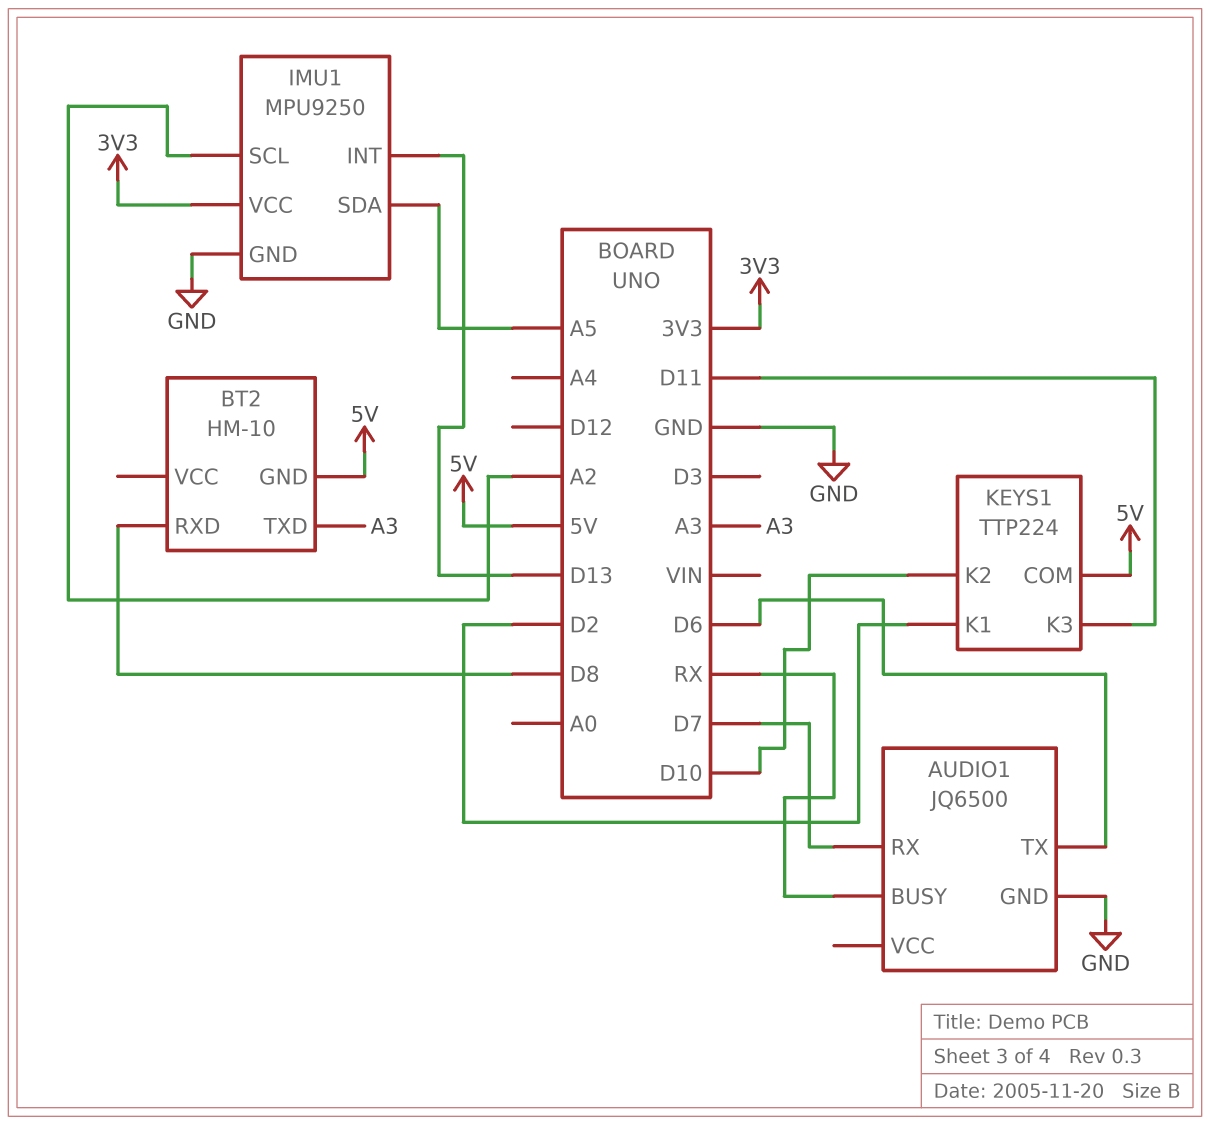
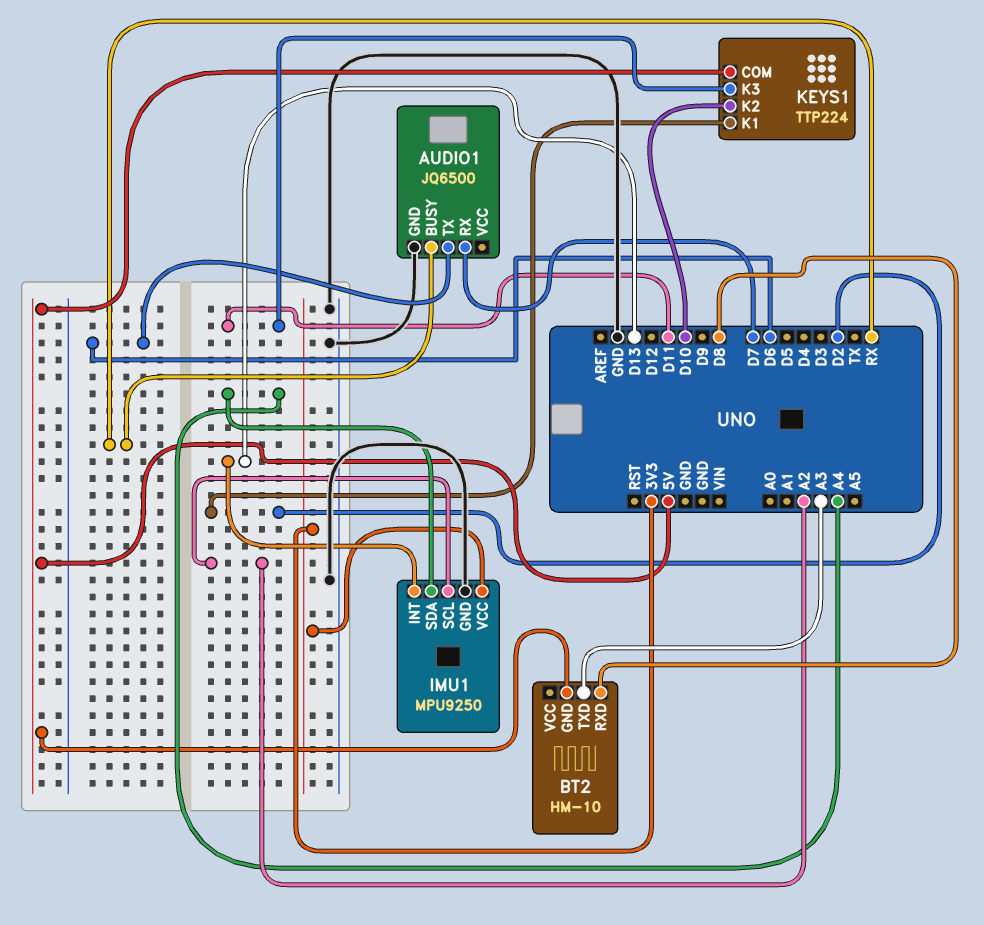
IMU1 pin SDA: A5 -> A4

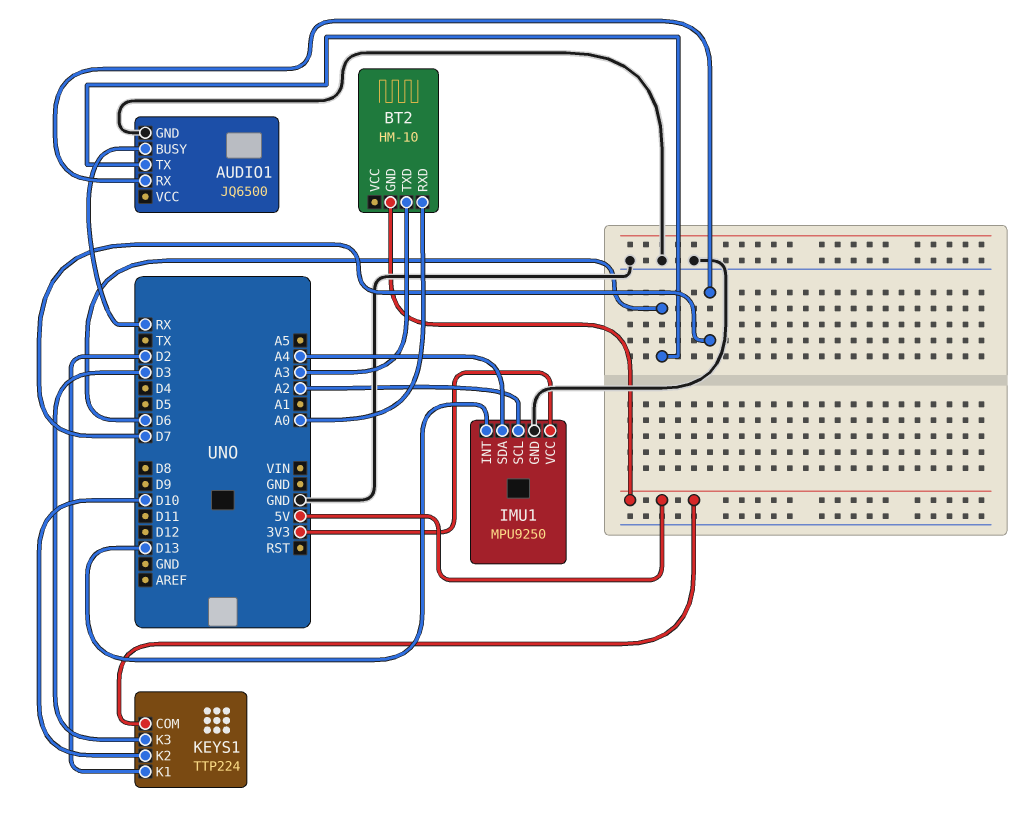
BT2 pin RXD: D8 -> A0
KEYS1 pin K3: D11 -> D3

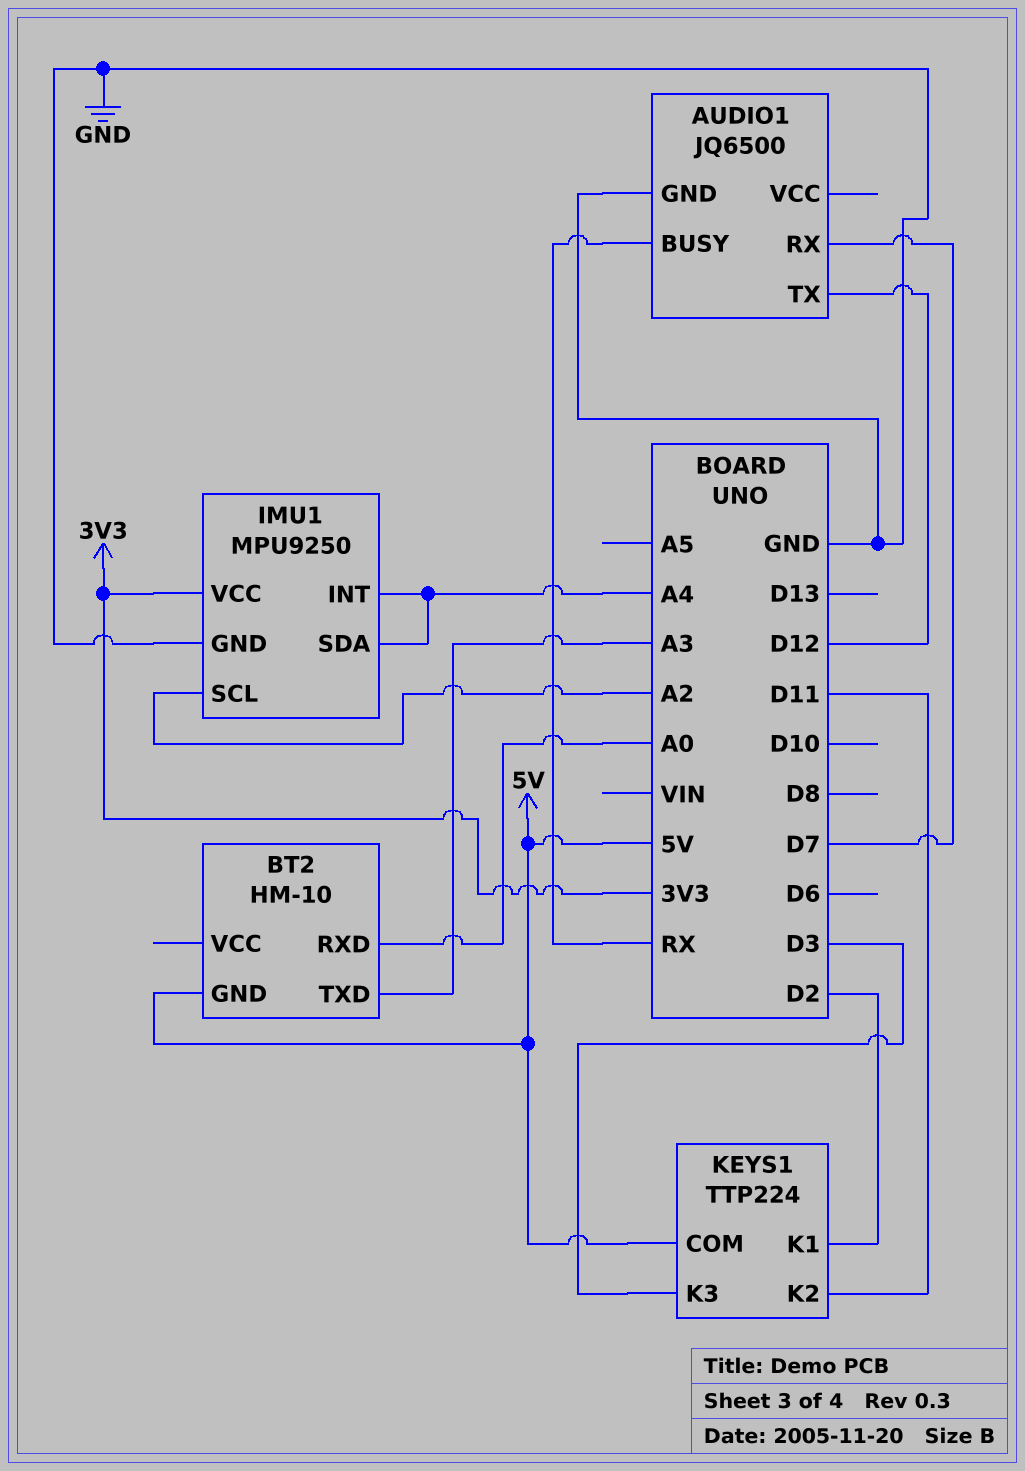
AUDIO1 pin TX: D6 -> D12
IMU1 pin INT: D13 -> A4
KEYS1 pin K2: D10 -> D11

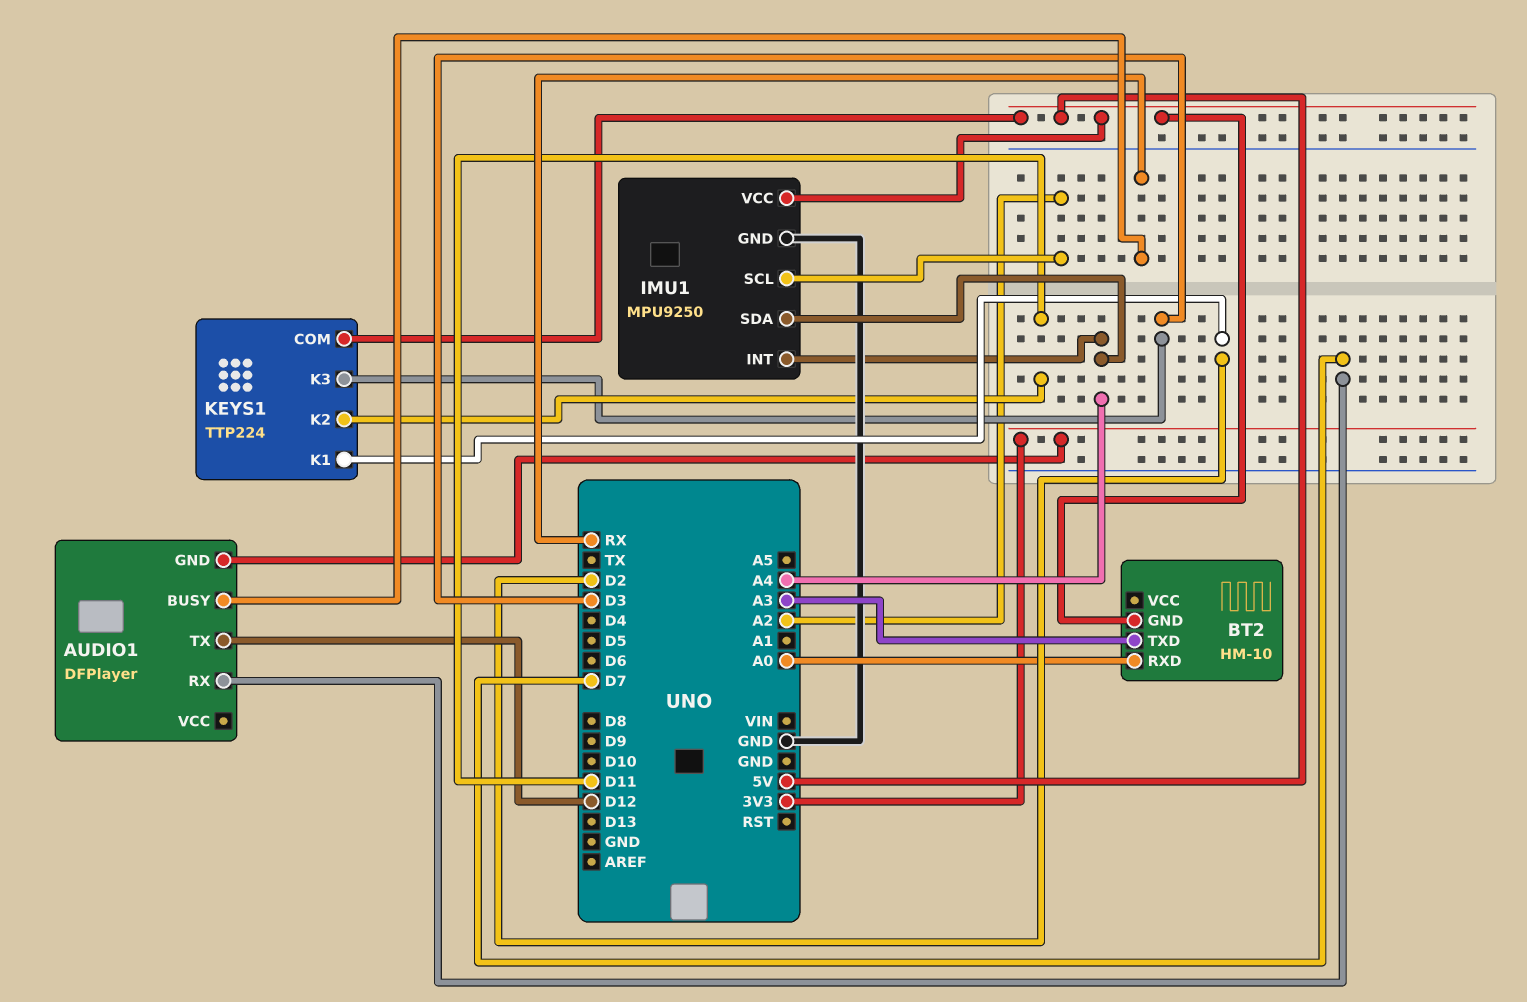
AUDIO1: JQ6500 -> DFPlayer
AUDIO1 pin GND: GND -> 3V3
IMU1 pin VCC: 3V3 -> 5V

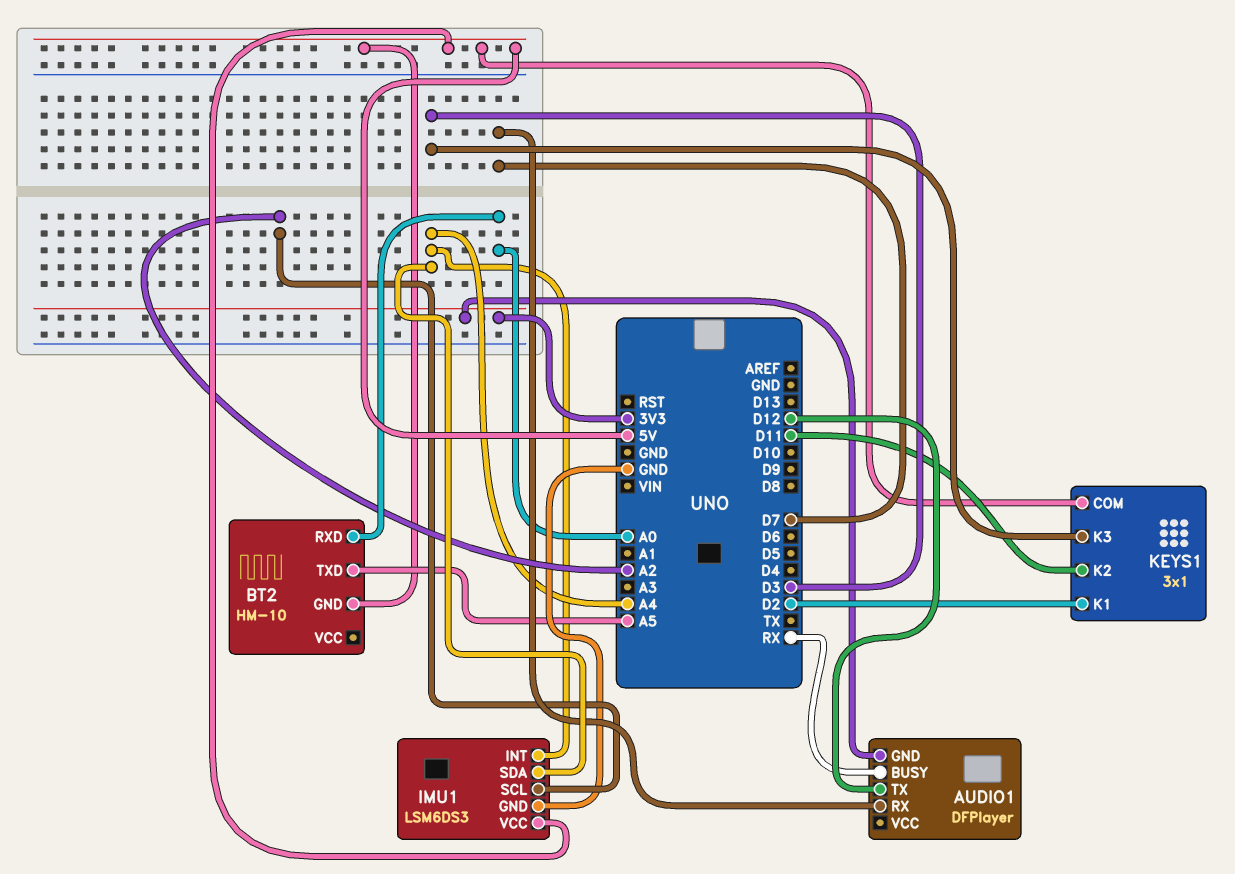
BT2 pin TXD: A3 -> A5
IMU1: MPU9250 -> LSM6DS3
KEYS1: TTP224 -> 3x1

